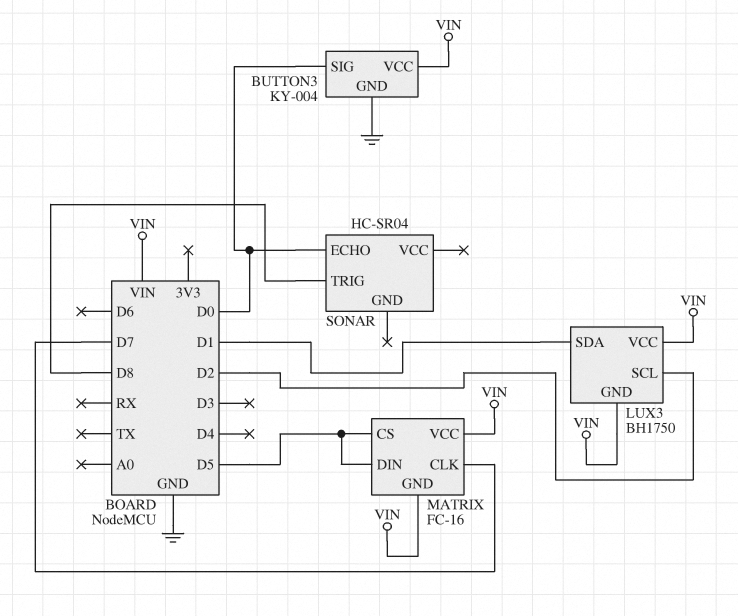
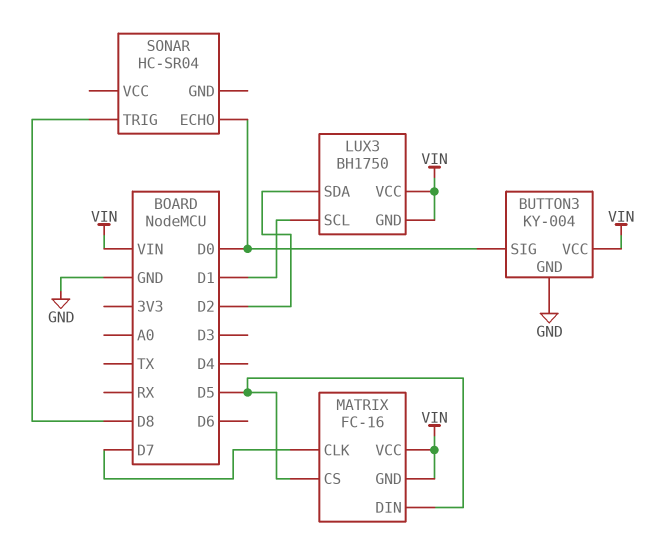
LUX3 pin SCL: D2 -> D1
LUX3 pin SDA: D1 -> D2

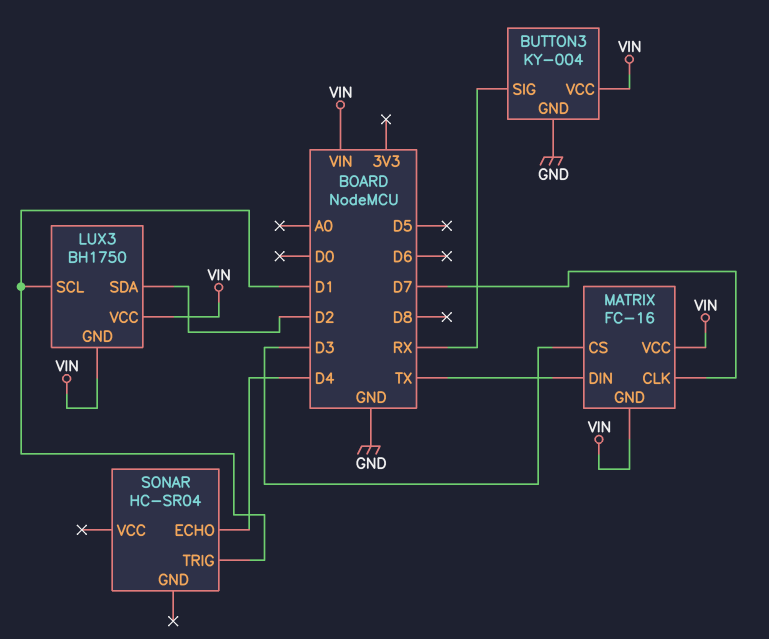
BUTTON3 pin SIG: D0 -> RX
MATRIX pin CS: D5 -> D3
MATRIX pin DIN: D5 -> TX
SONAR pin ECHO: D0 -> D4
SONAR pin TRIG: D8 -> D1

